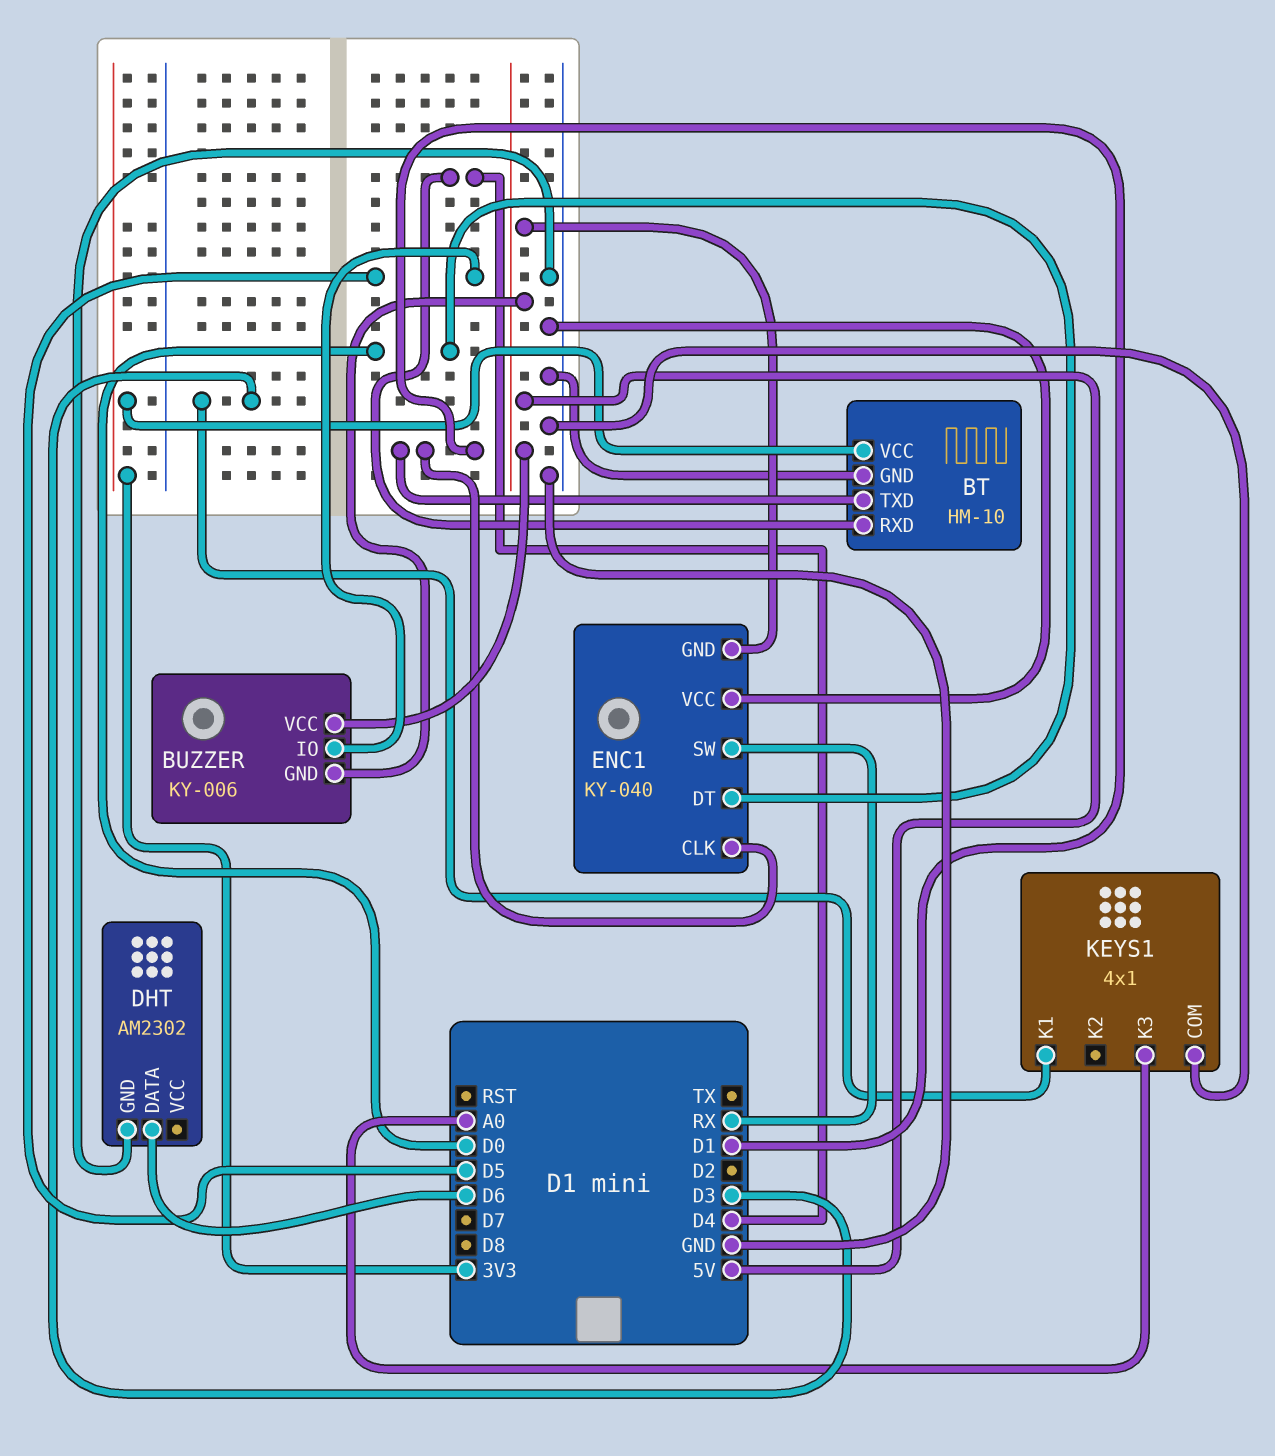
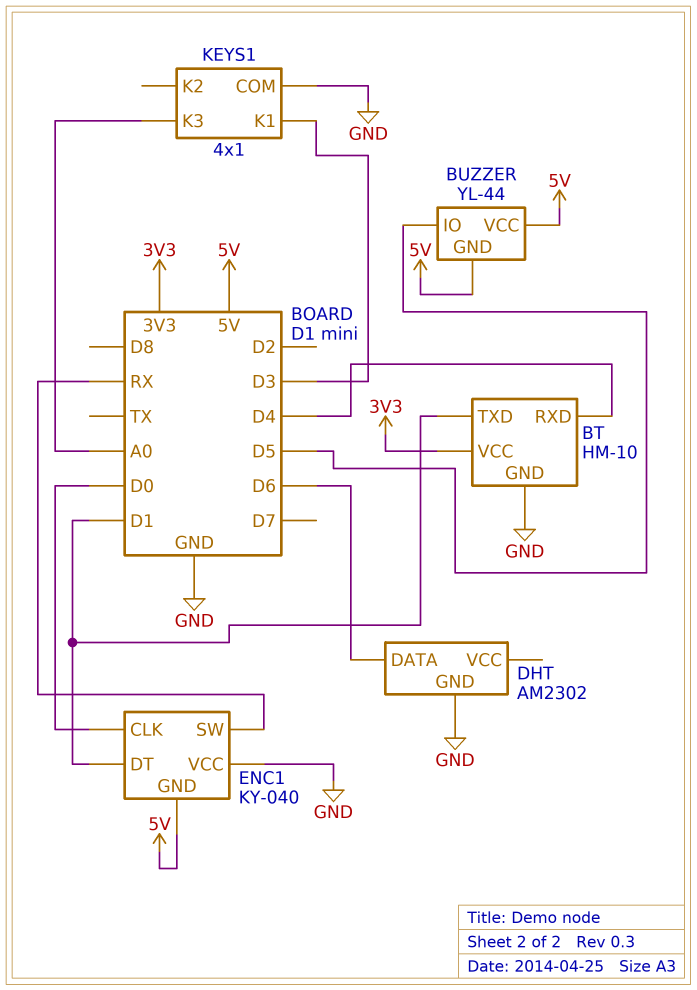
BUZZER: KY-006 -> YL-44
ENC1 pin CLK: D1 -> D0
ENC1 pin DT: D0 -> D1

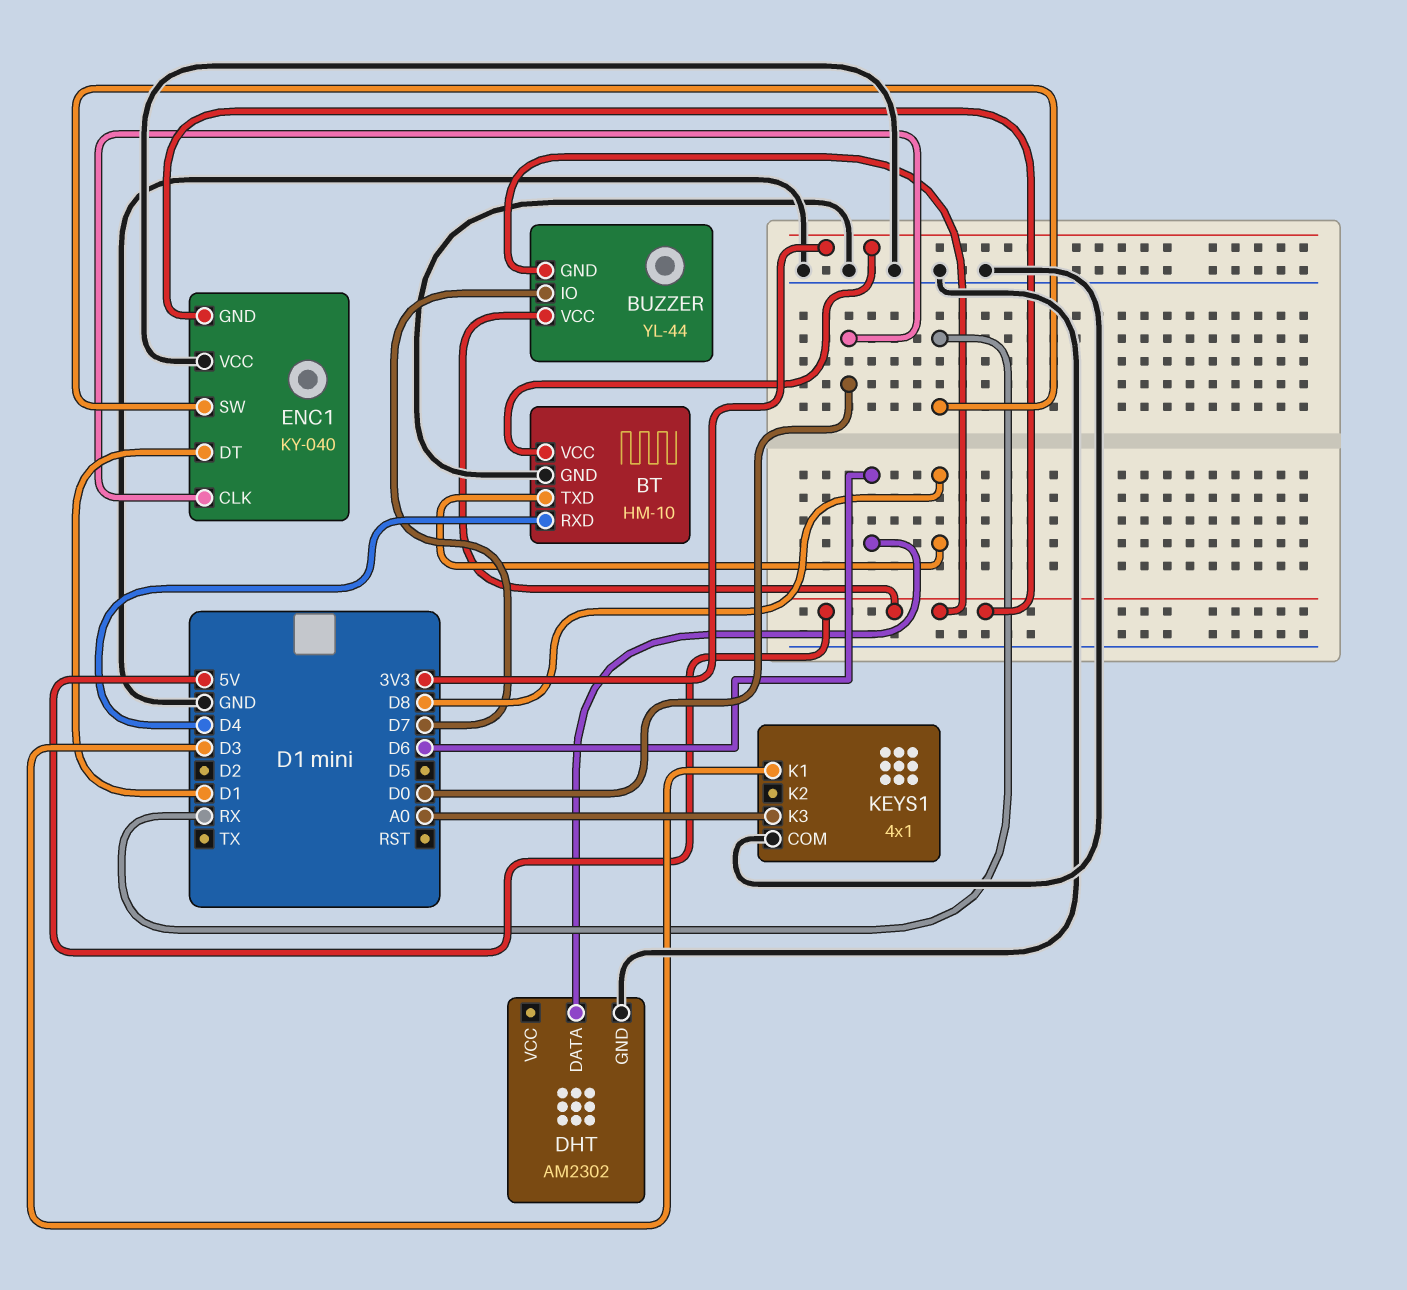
BT pin TXD: D1 -> D8
BUZZER pin IO: D5 -> D7

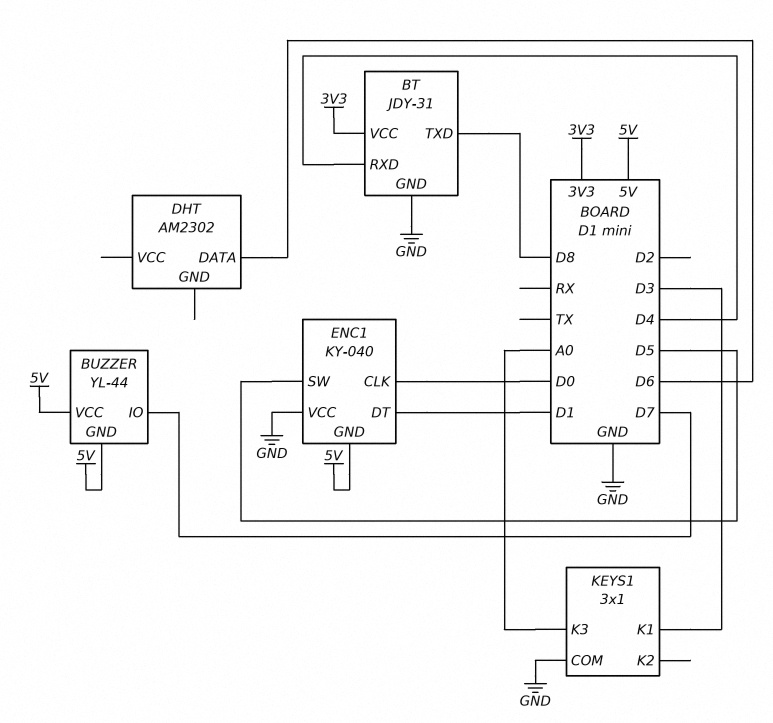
BT: HM-10 -> JDY-31
DHT pin GND: GND -> none
ENC1 pin SW: RX -> D5
KEYS1: 4x1 -> 3x1

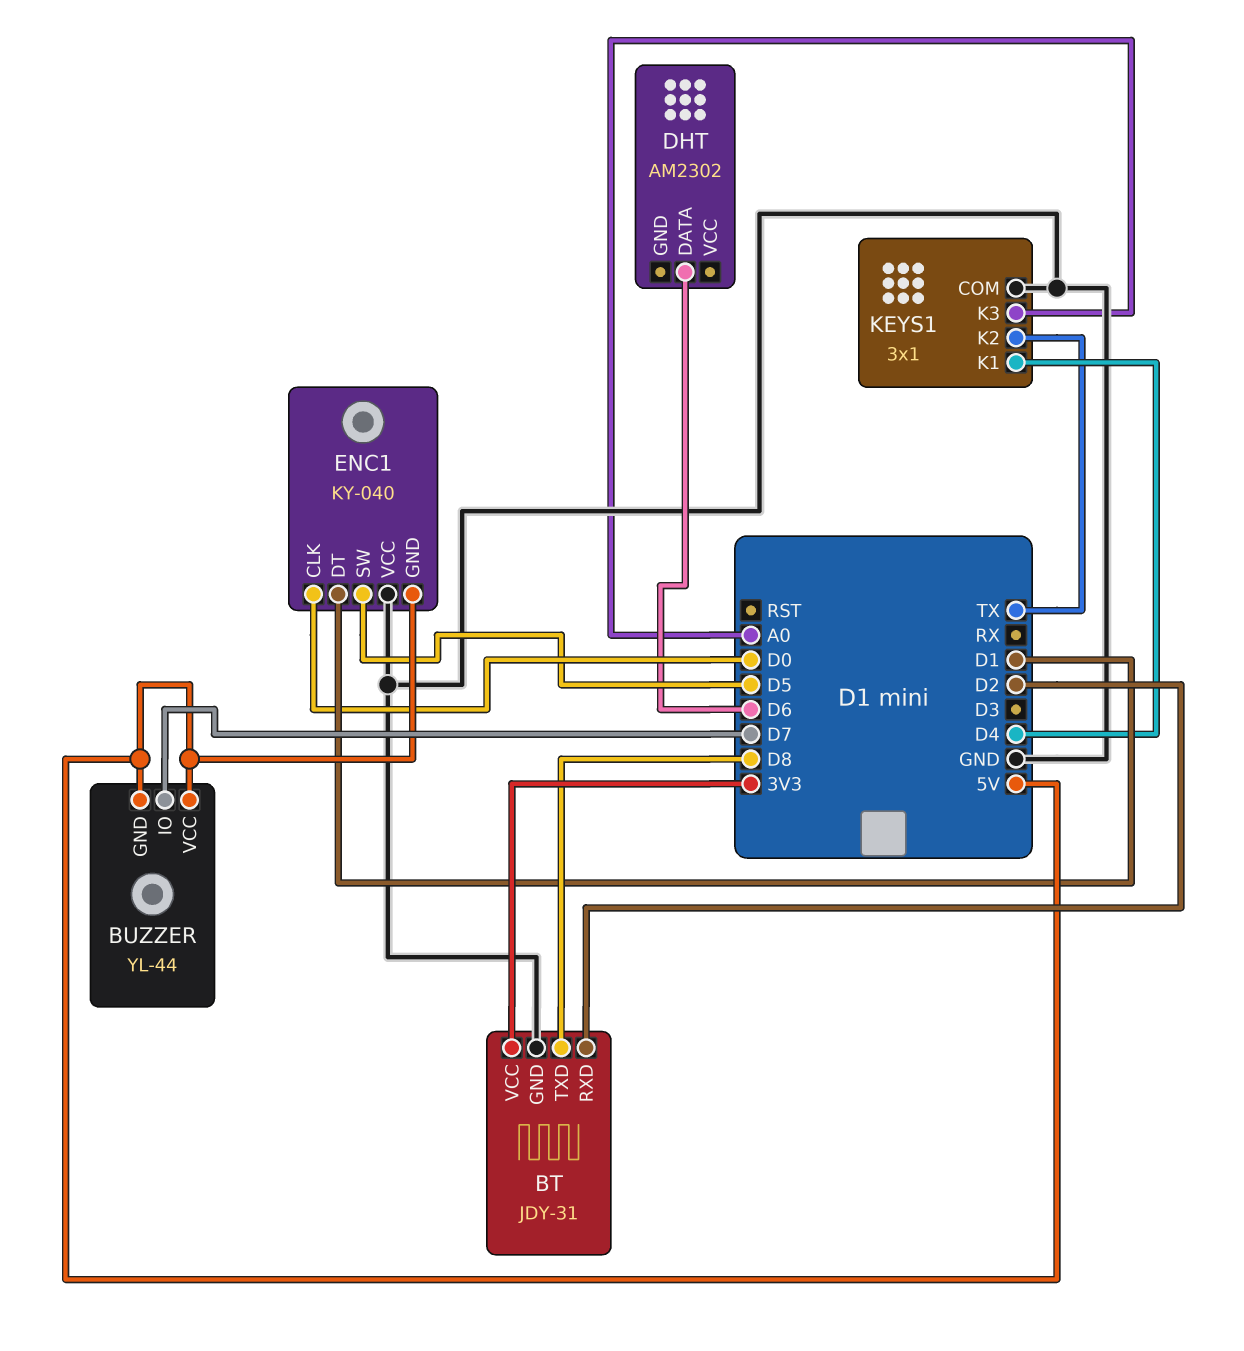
BT pin RXD: D4 -> D2
KEYS1 pin K1: D3 -> D4
KEYS1 pin K2: none -> TX

